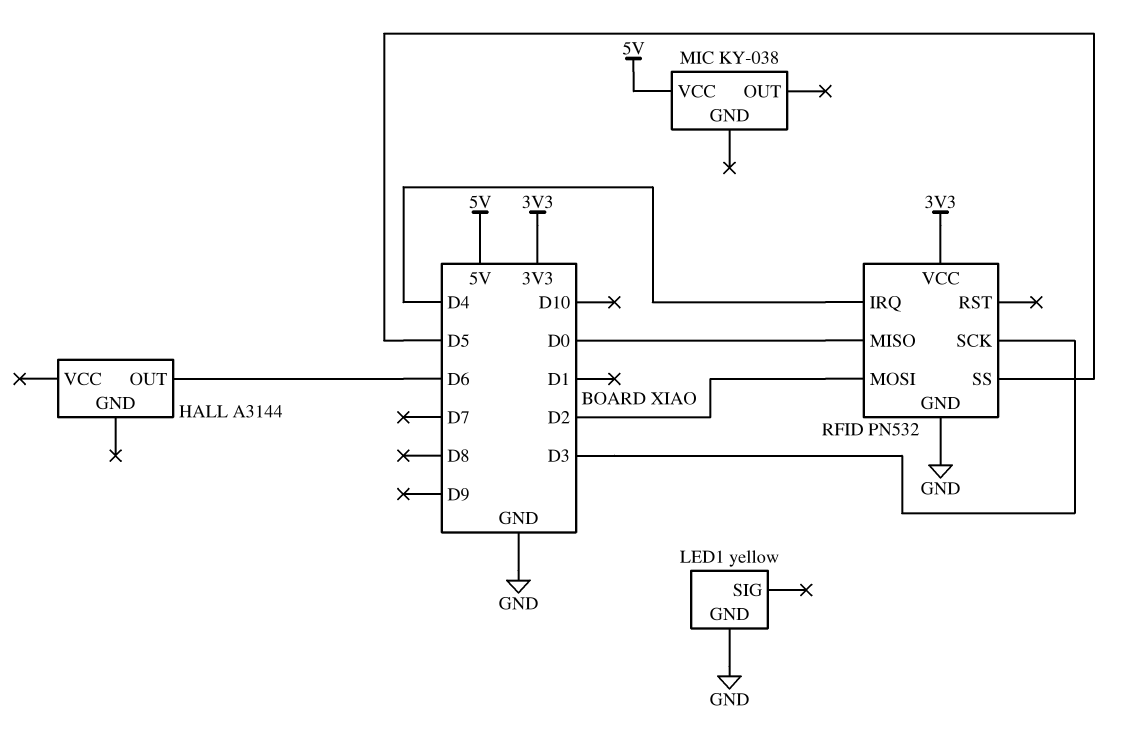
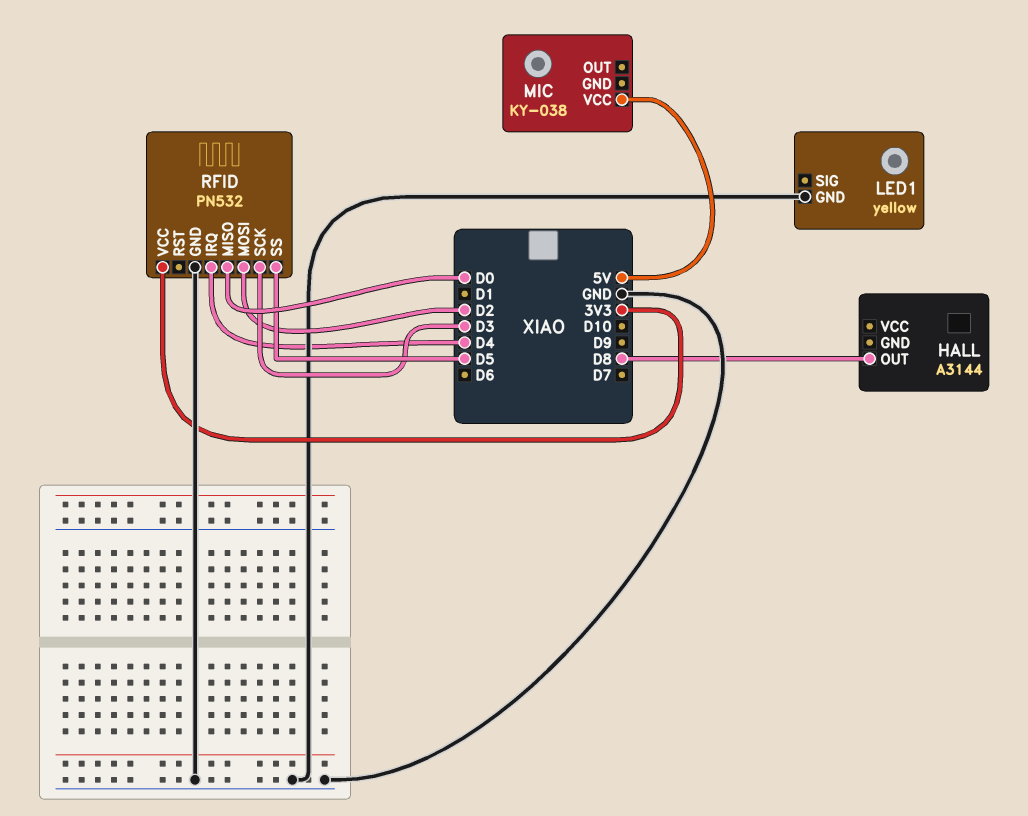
HALL pin OUT: D6 -> D8

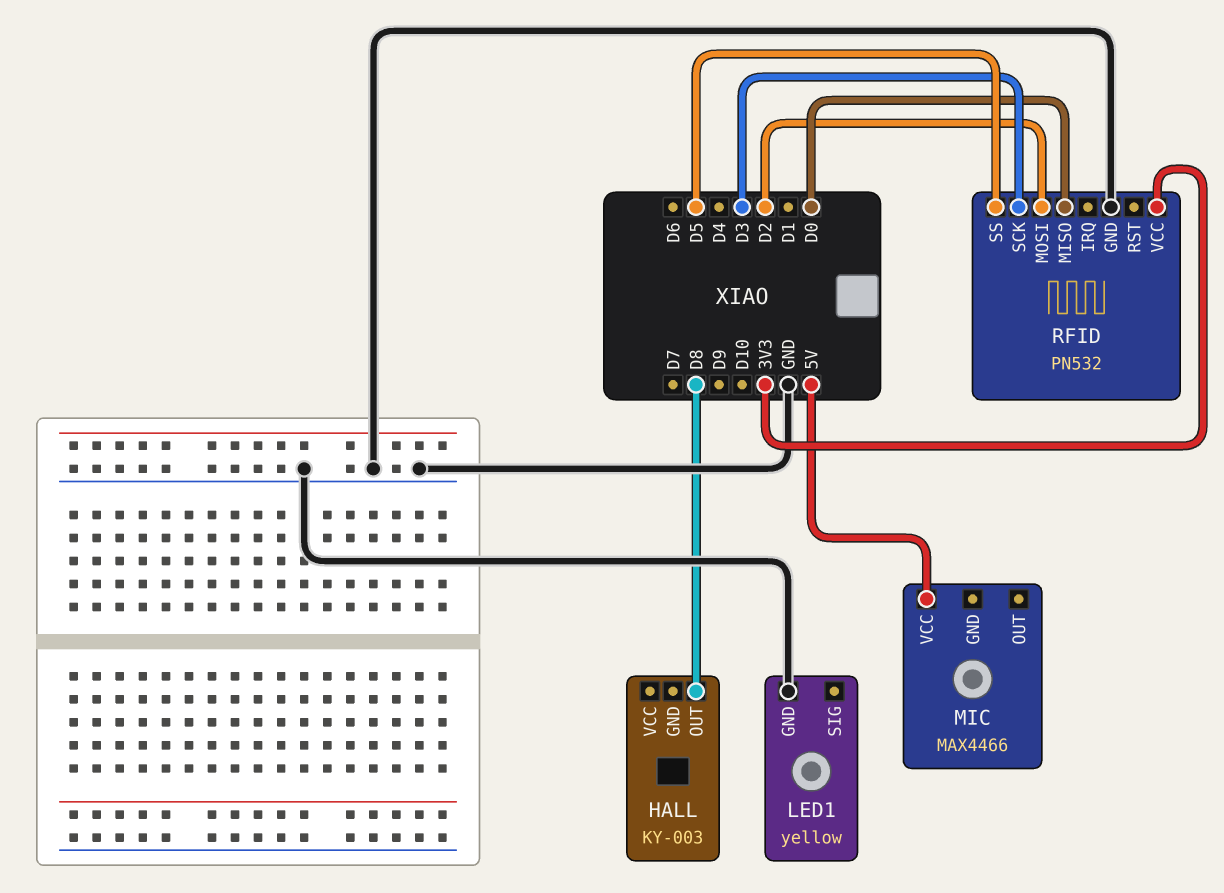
HALL: A3144 -> KY-003
MIC: KY-038 -> MAX4466
RFID pin IRQ: D4 -> none

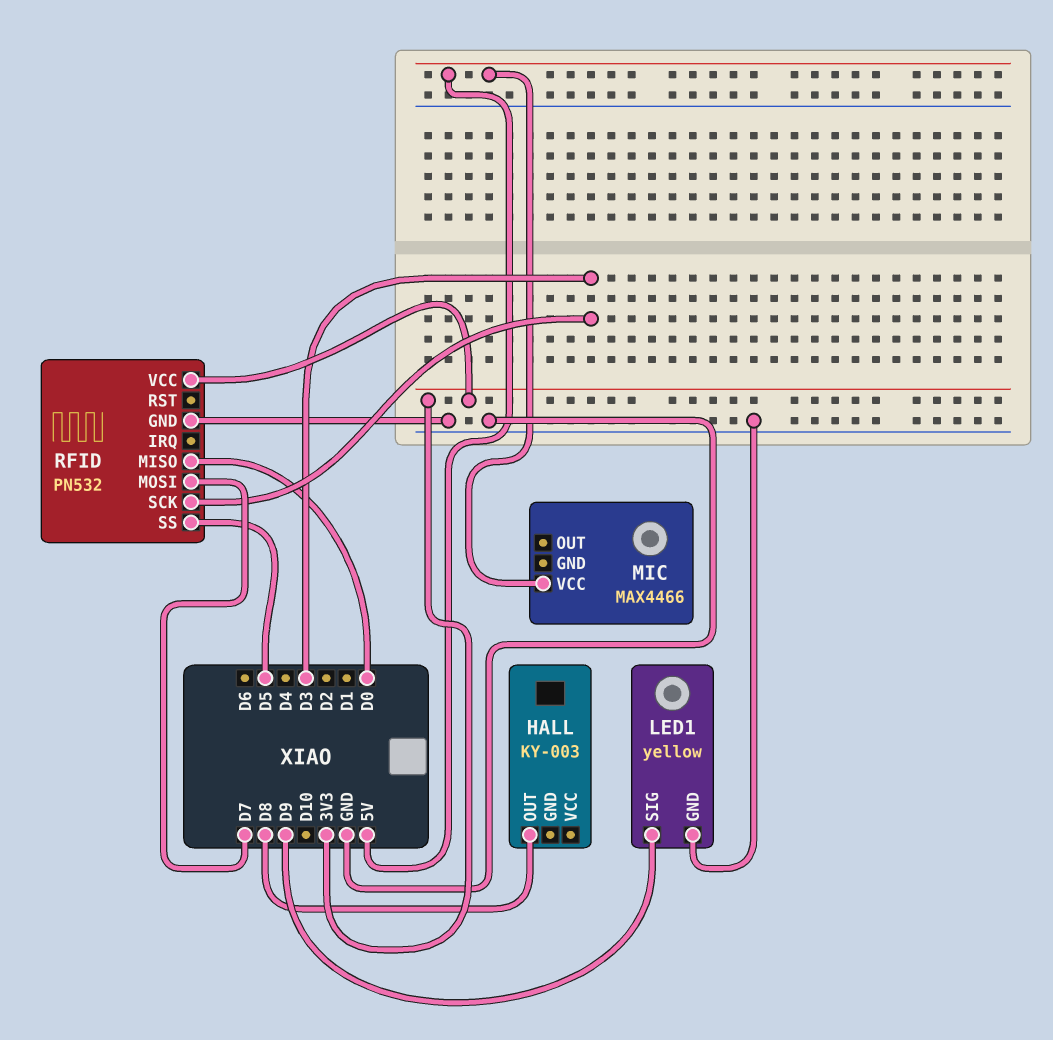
LED1 pin SIG: none -> D9
RFID pin MOSI: D2 -> D7

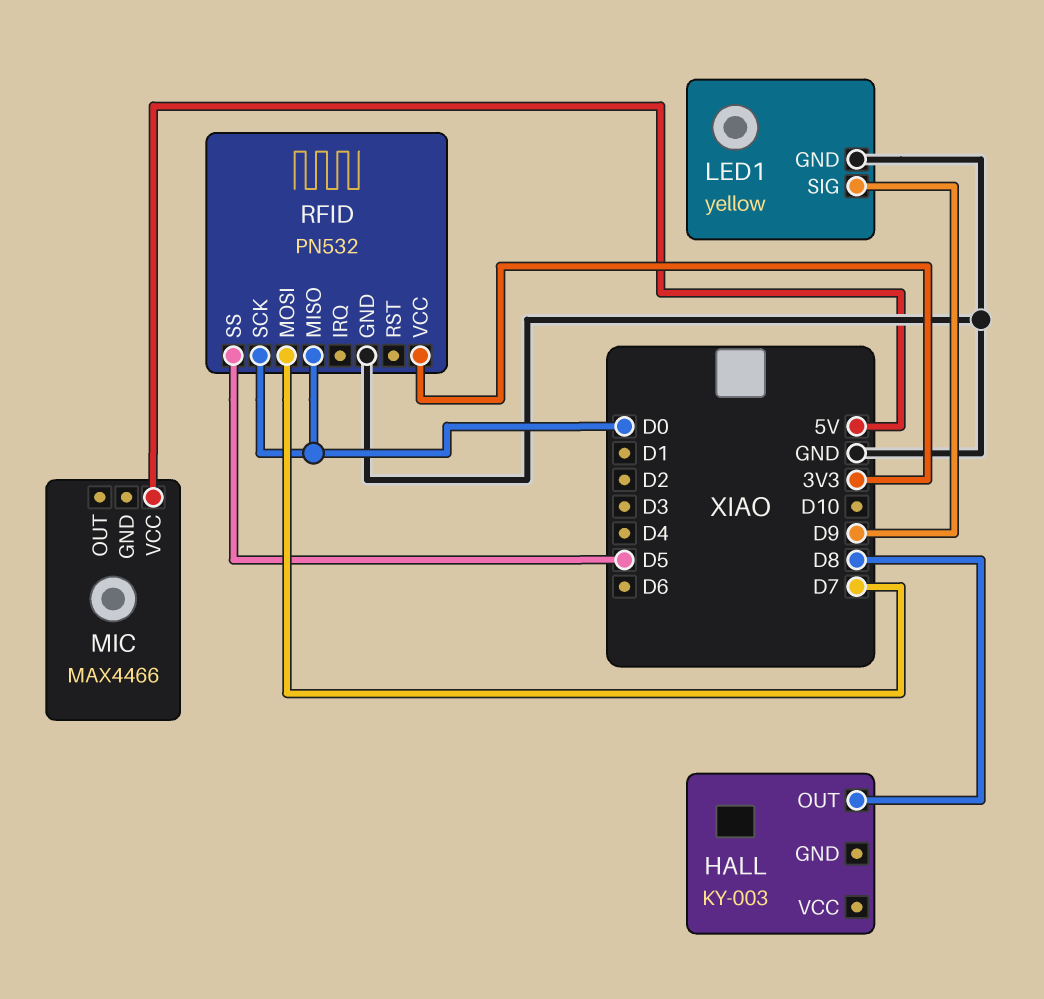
RFID pin SCK: D3 -> D0

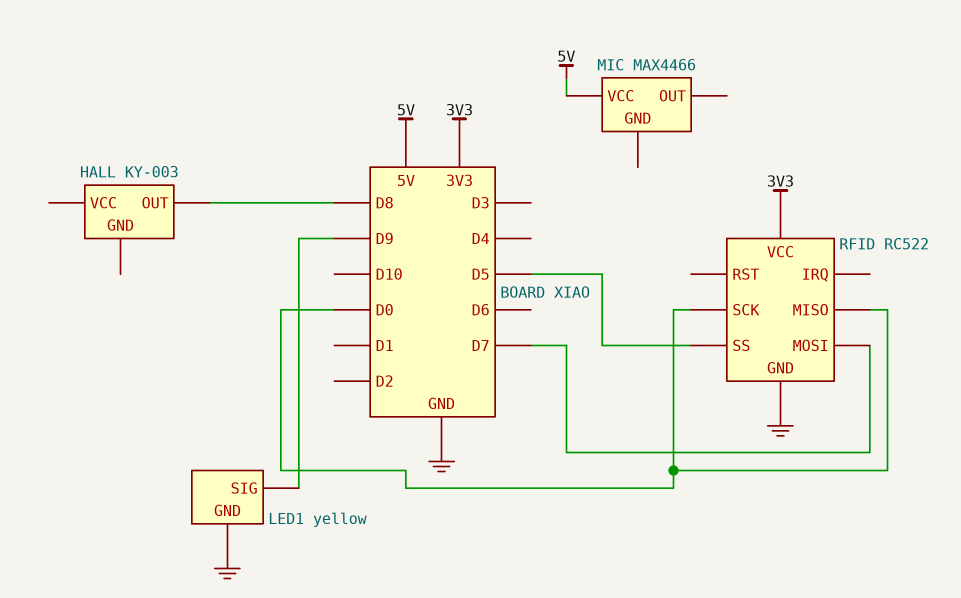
RFID: PN532 -> RC522

